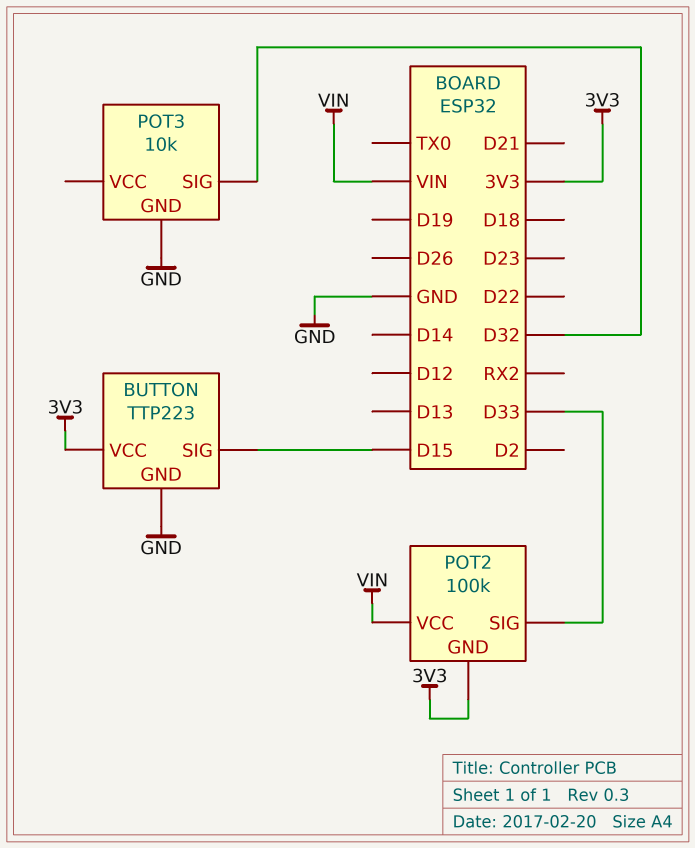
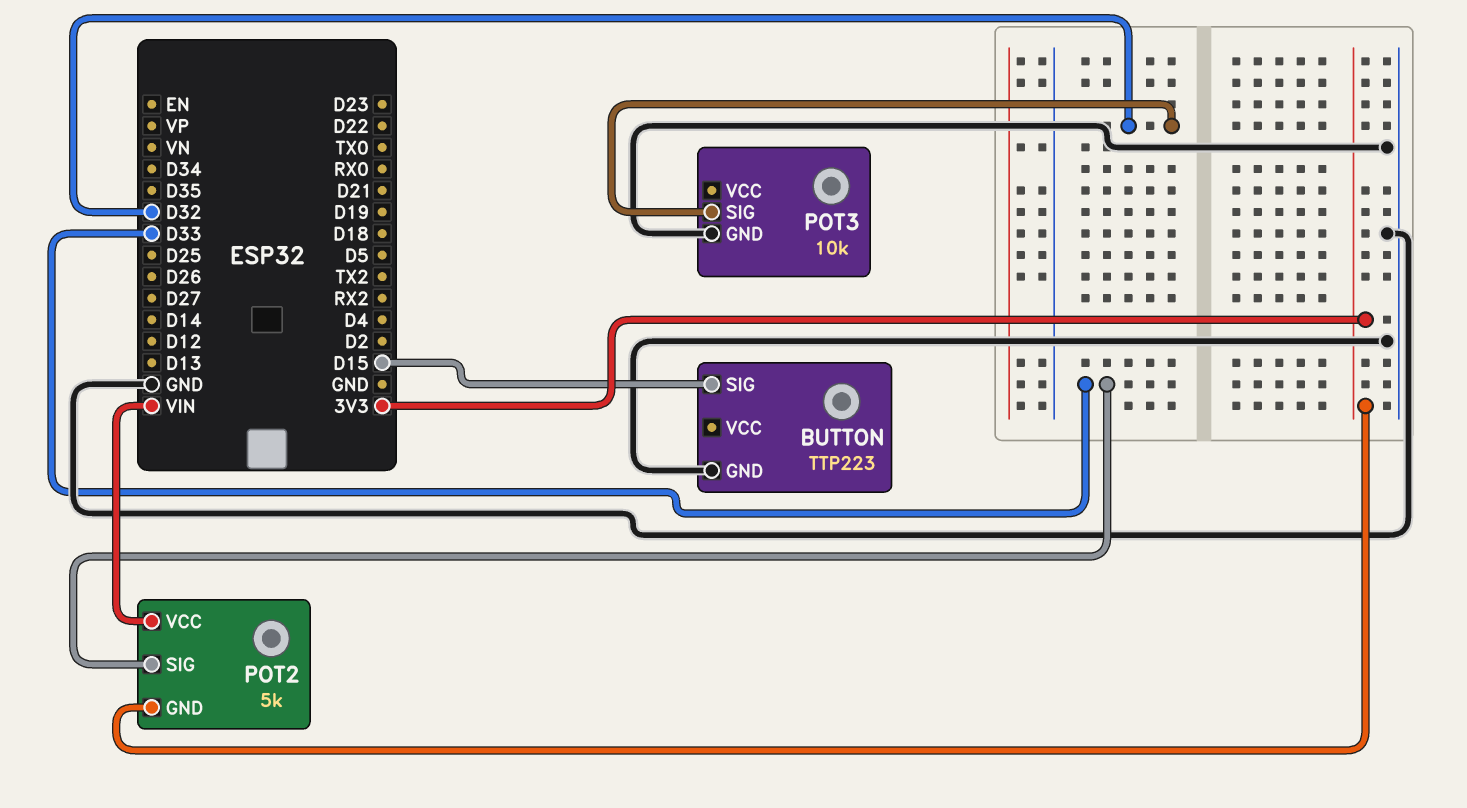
BUTTON pin VCC: 3V3 -> none
POT2: 100k -> 5k

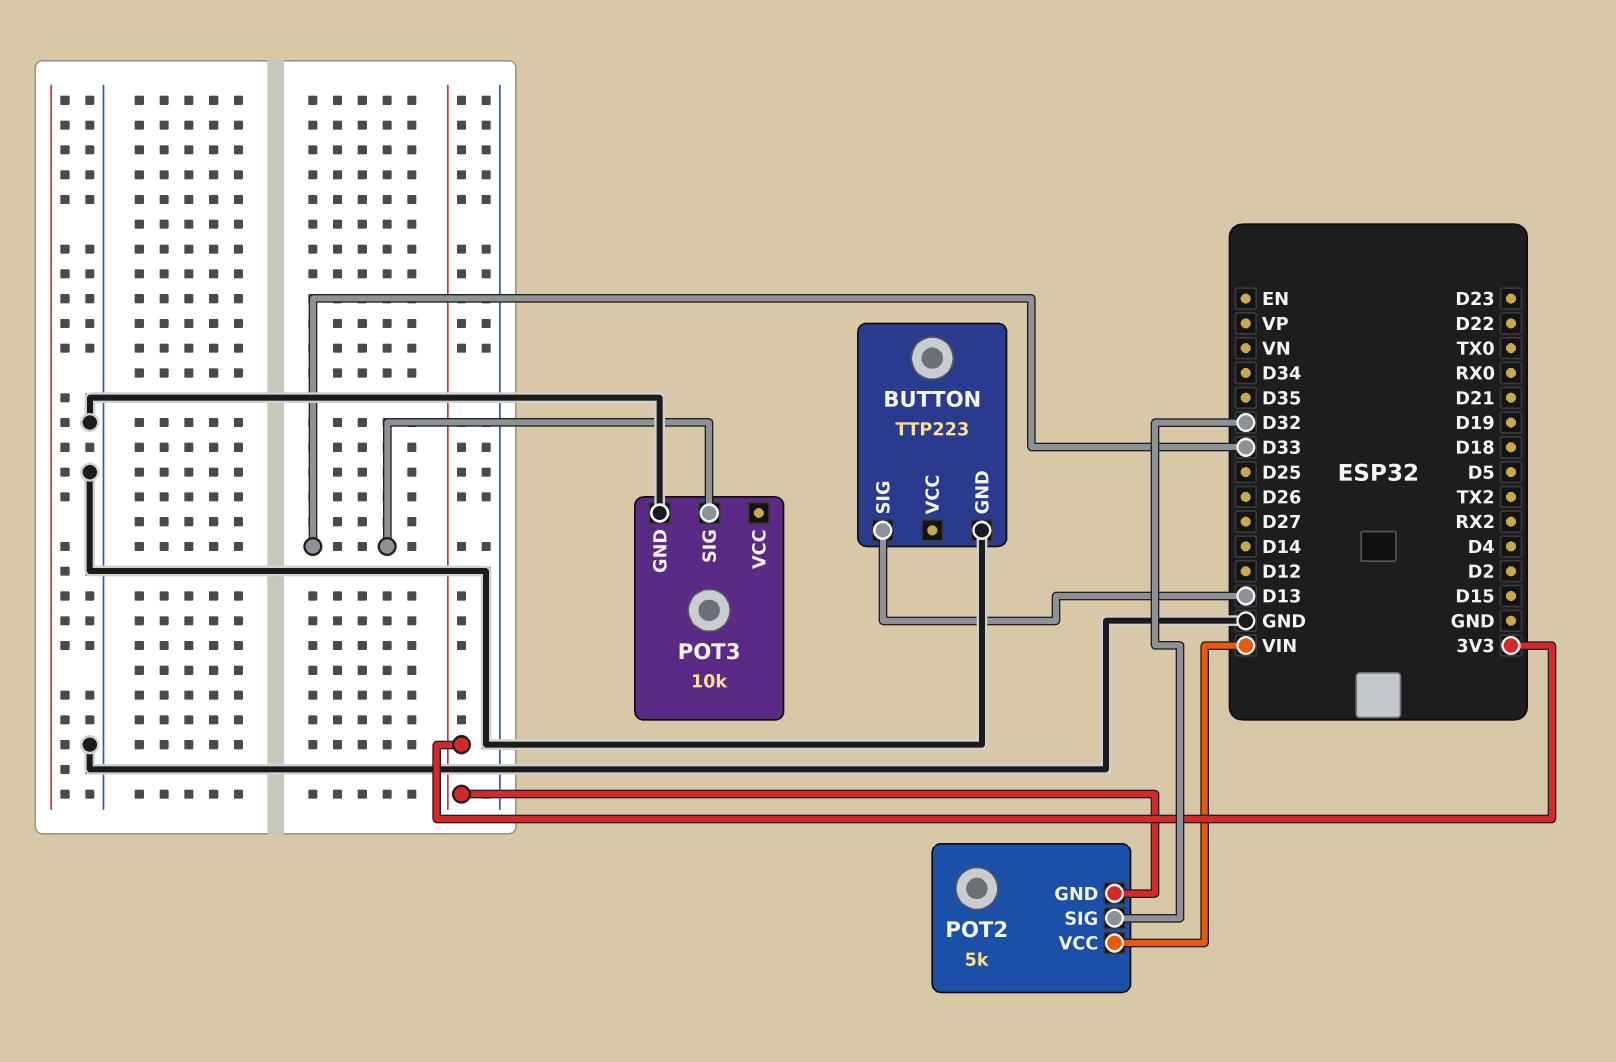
BUTTON pin SIG: D15 -> D13
POT2 pin SIG: D33 -> D32
POT3 pin SIG: D32 -> D33

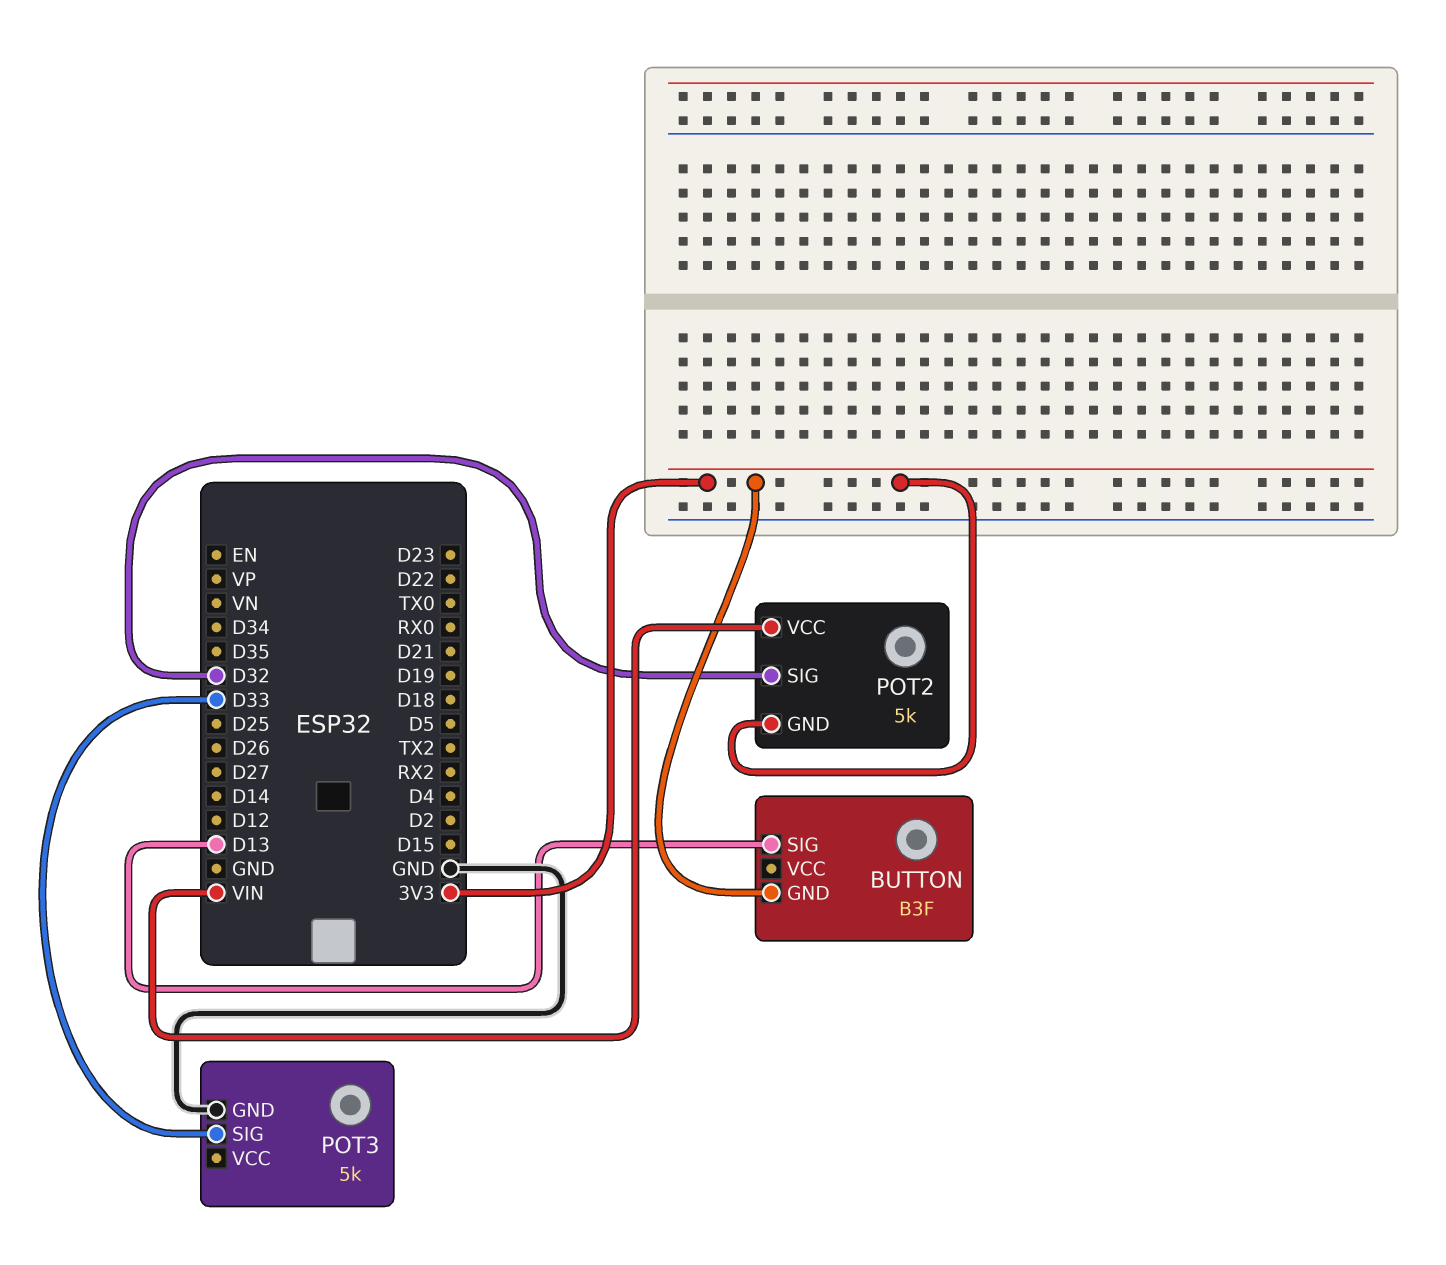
BUTTON: TTP223 -> B3F
BUTTON pin GND: GND -> 3V3
POT3: 10k -> 5k

